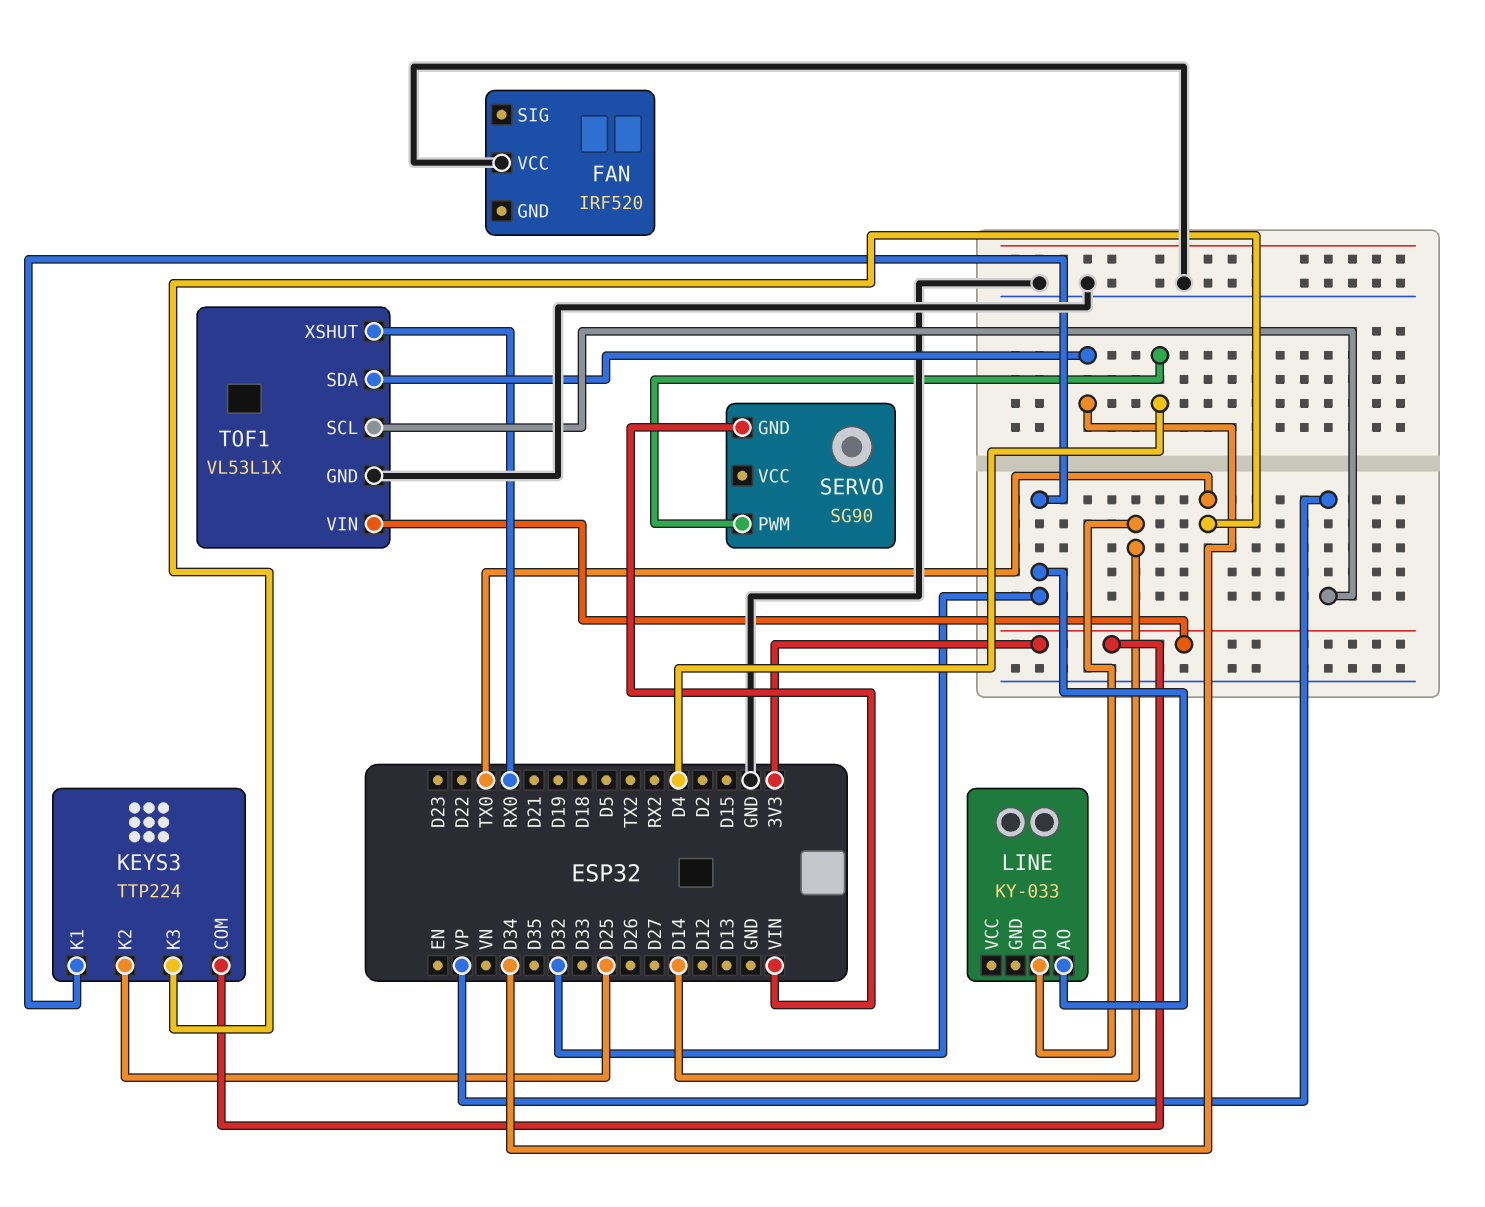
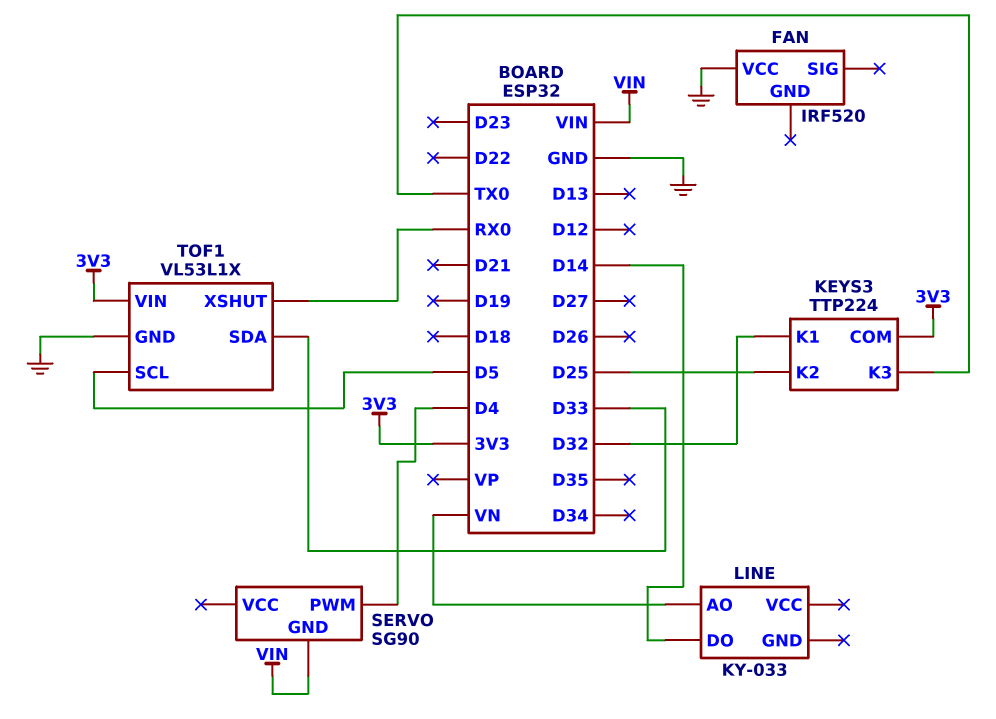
LINE pin AO: D32 -> VN
TOF1 pin SCL: VP -> D5
TOF1 pin SDA: D34 -> D33

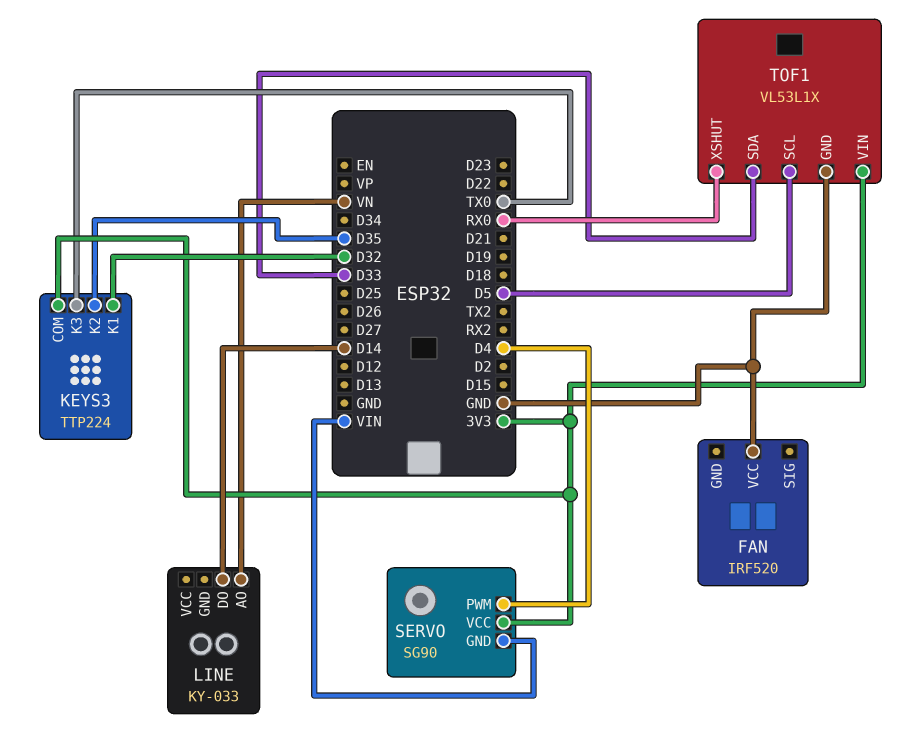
KEYS3 pin K2: D25 -> D35
SERVO pin VCC: none -> 3V3

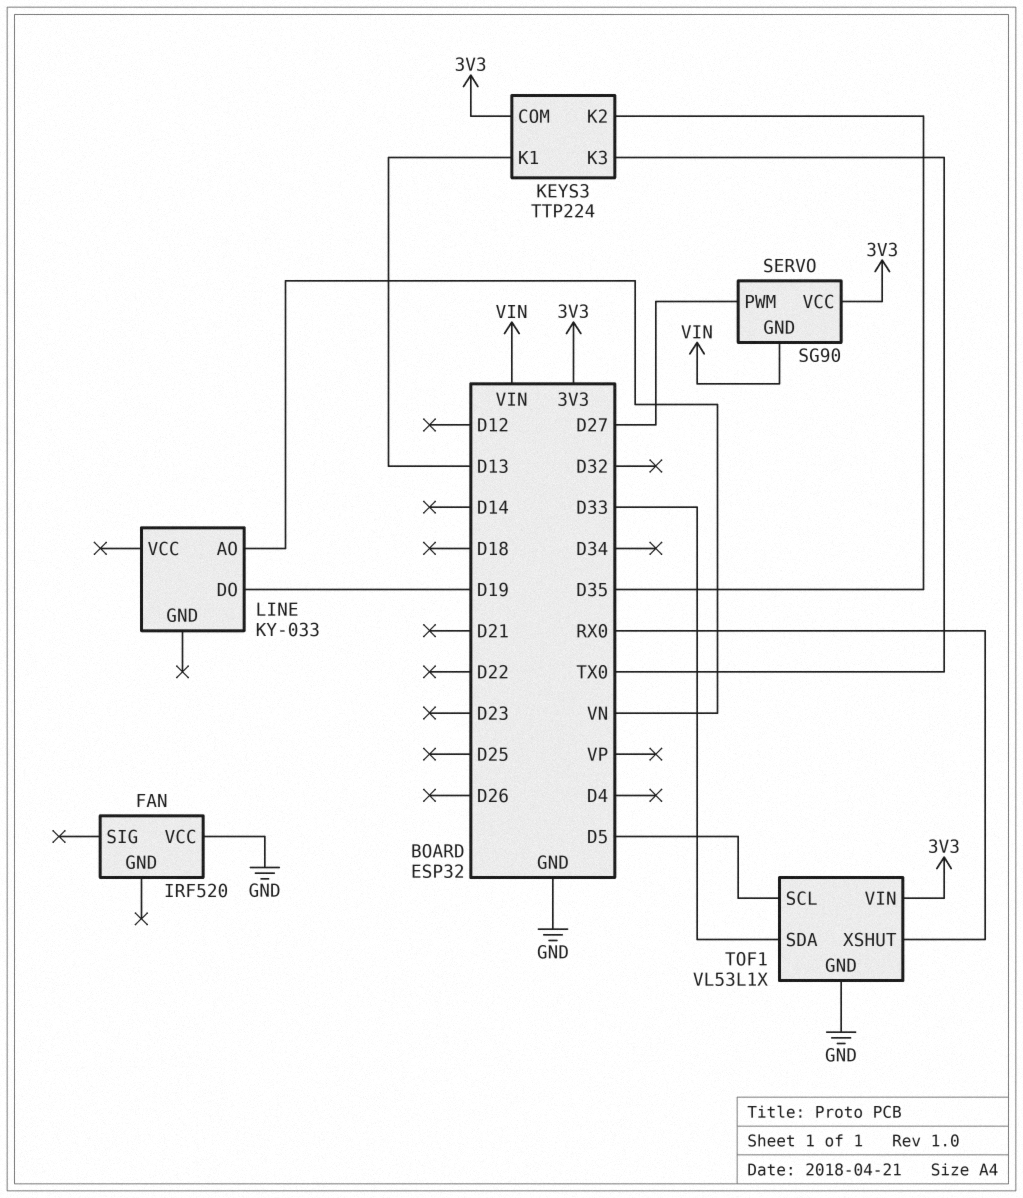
KEYS3 pin K1: D32 -> D13
LINE pin DO: D14 -> D19
SERVO pin PWM: D4 -> D27

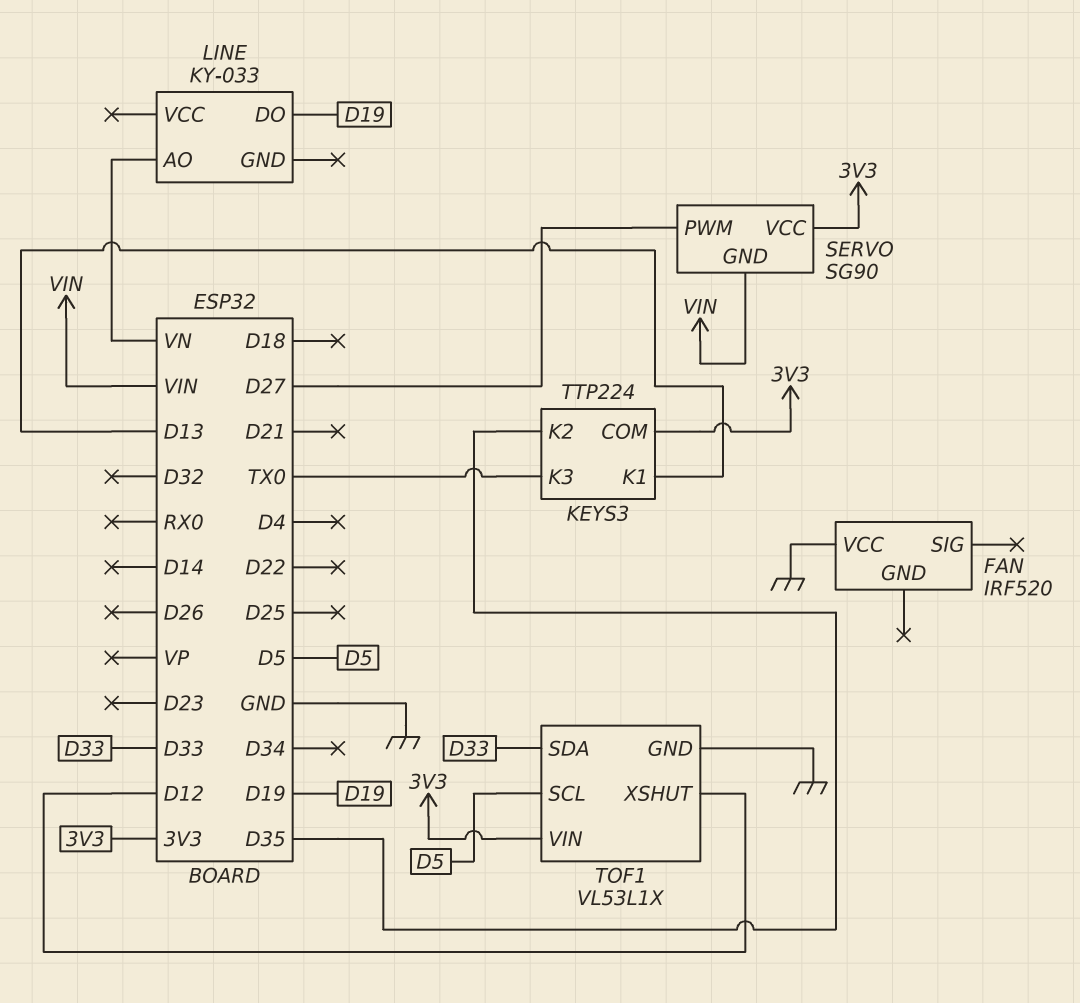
TOF1 pin XSHUT: RX0 -> D12

